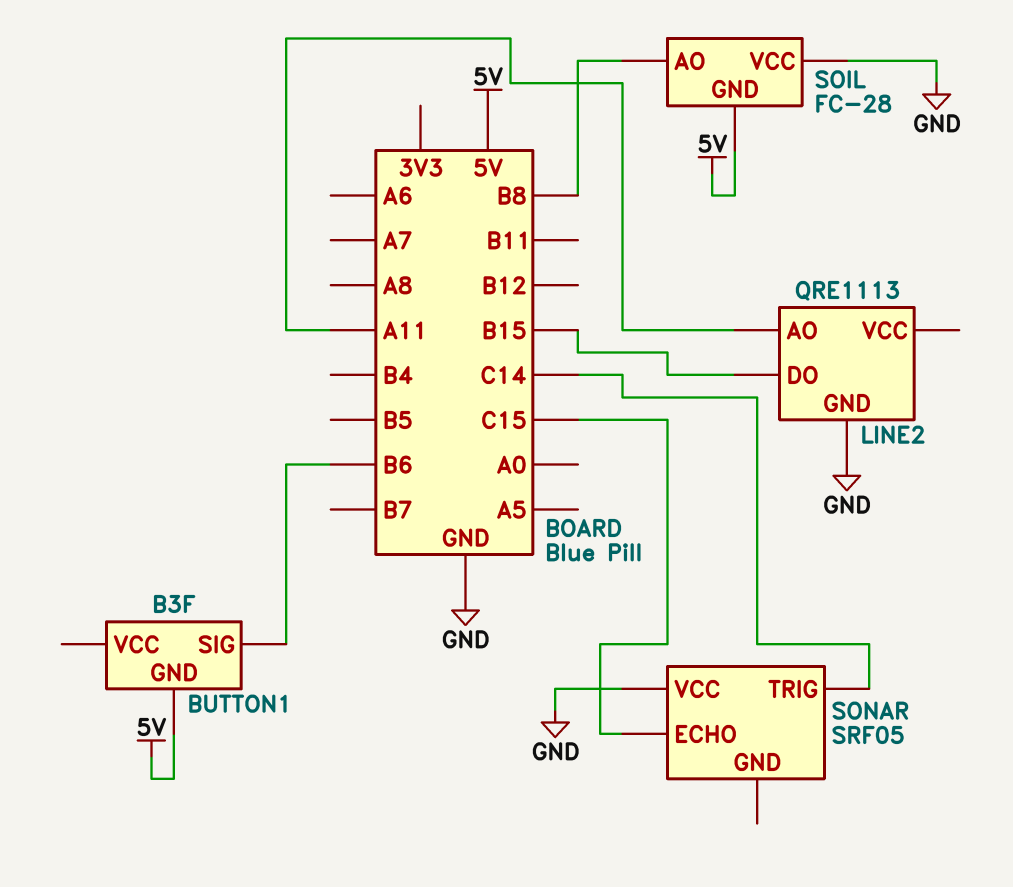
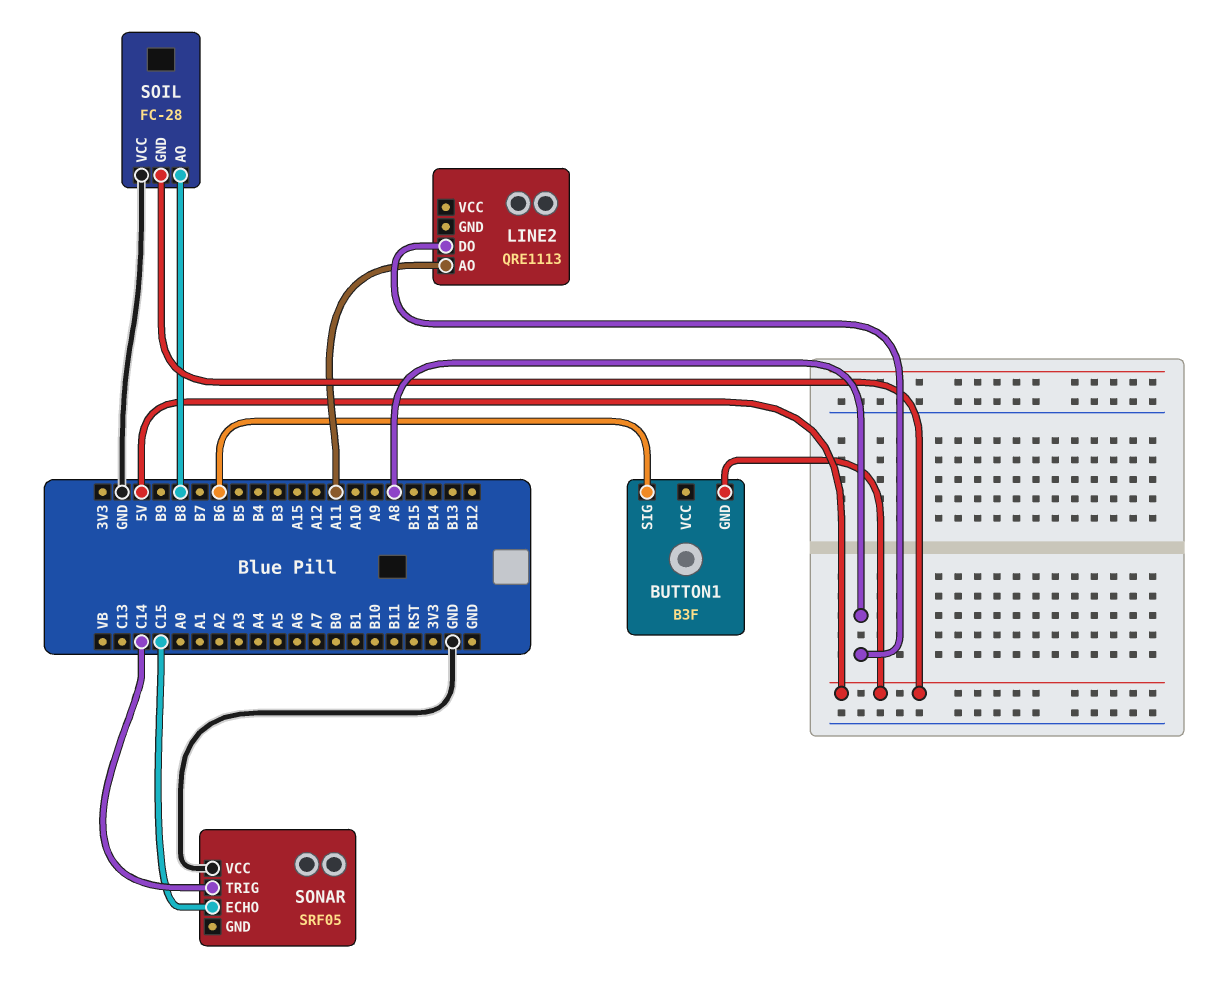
LINE2 pin DO: B15 -> A8
LINE2 pin GND: GND -> none

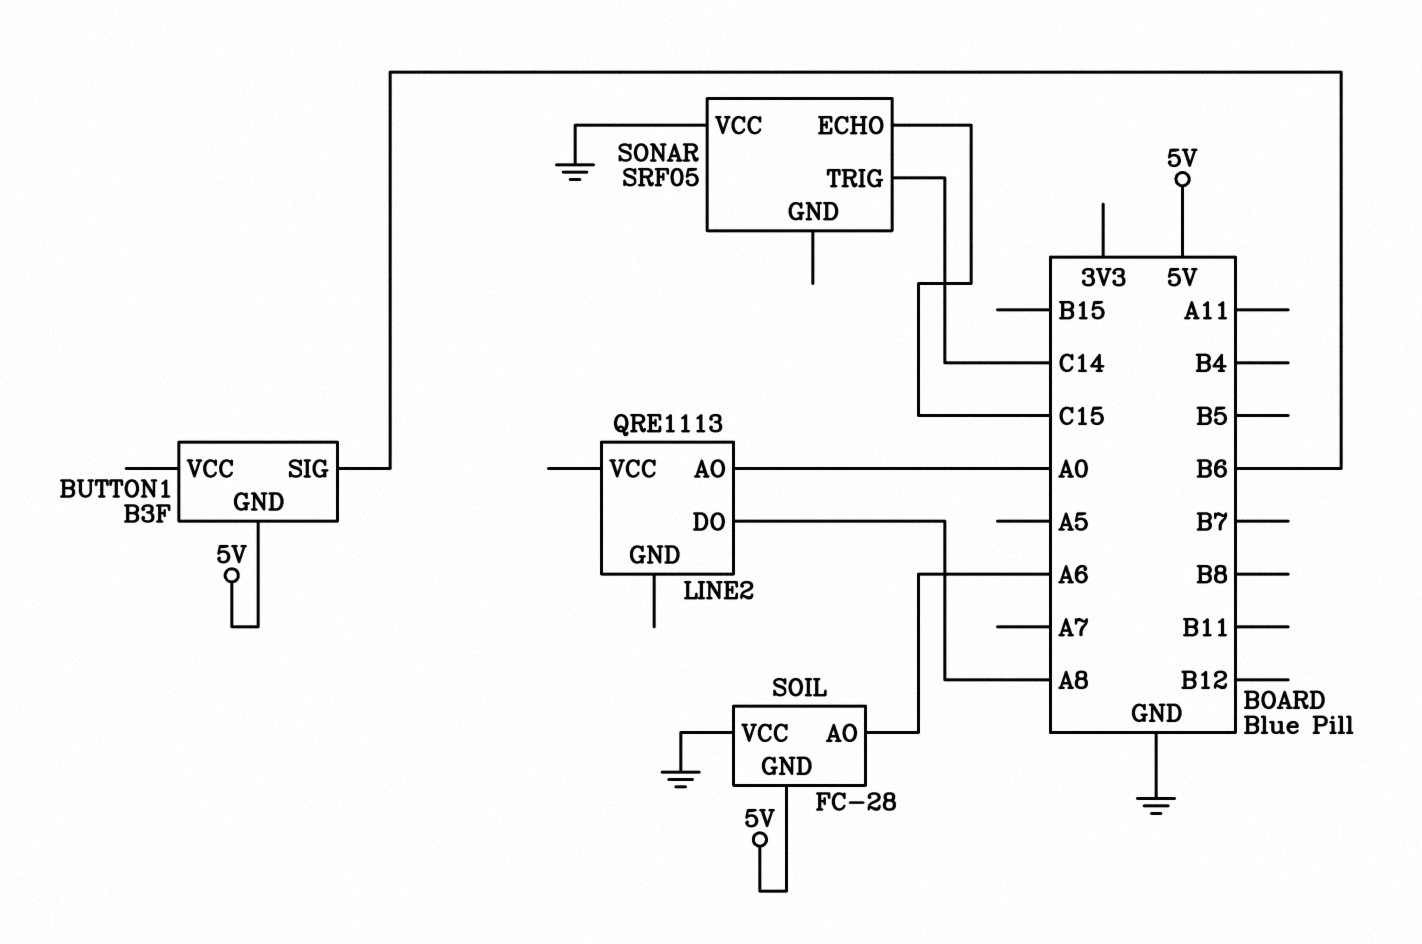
LINE2 pin AO: A11 -> A0
SOIL pin AO: B8 -> A6

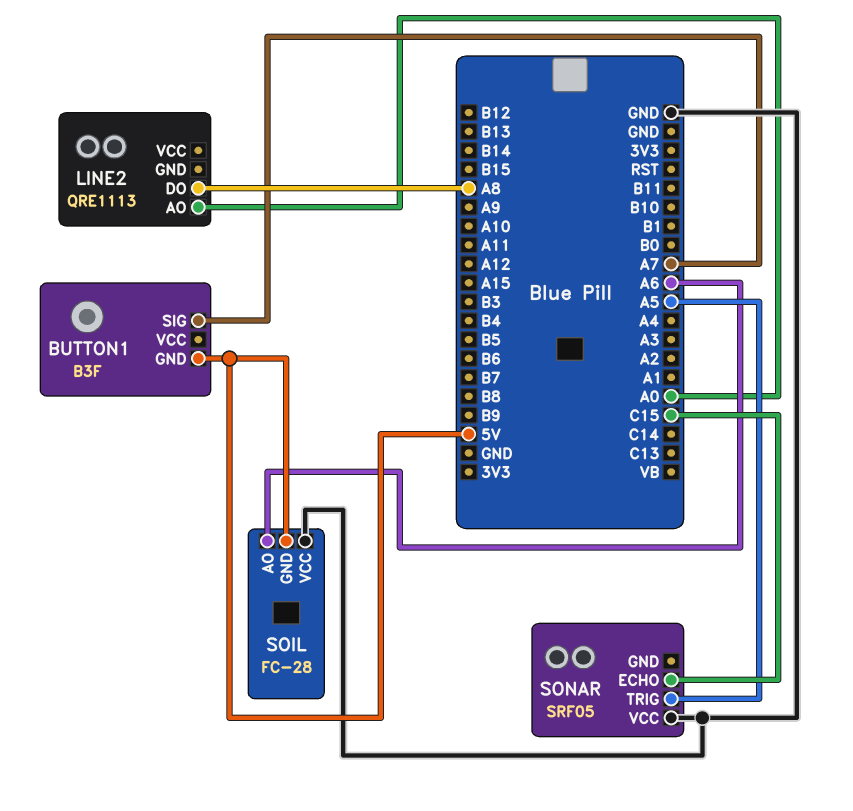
BUTTON1 pin SIG: B6 -> A7
SONAR pin TRIG: C14 -> A5

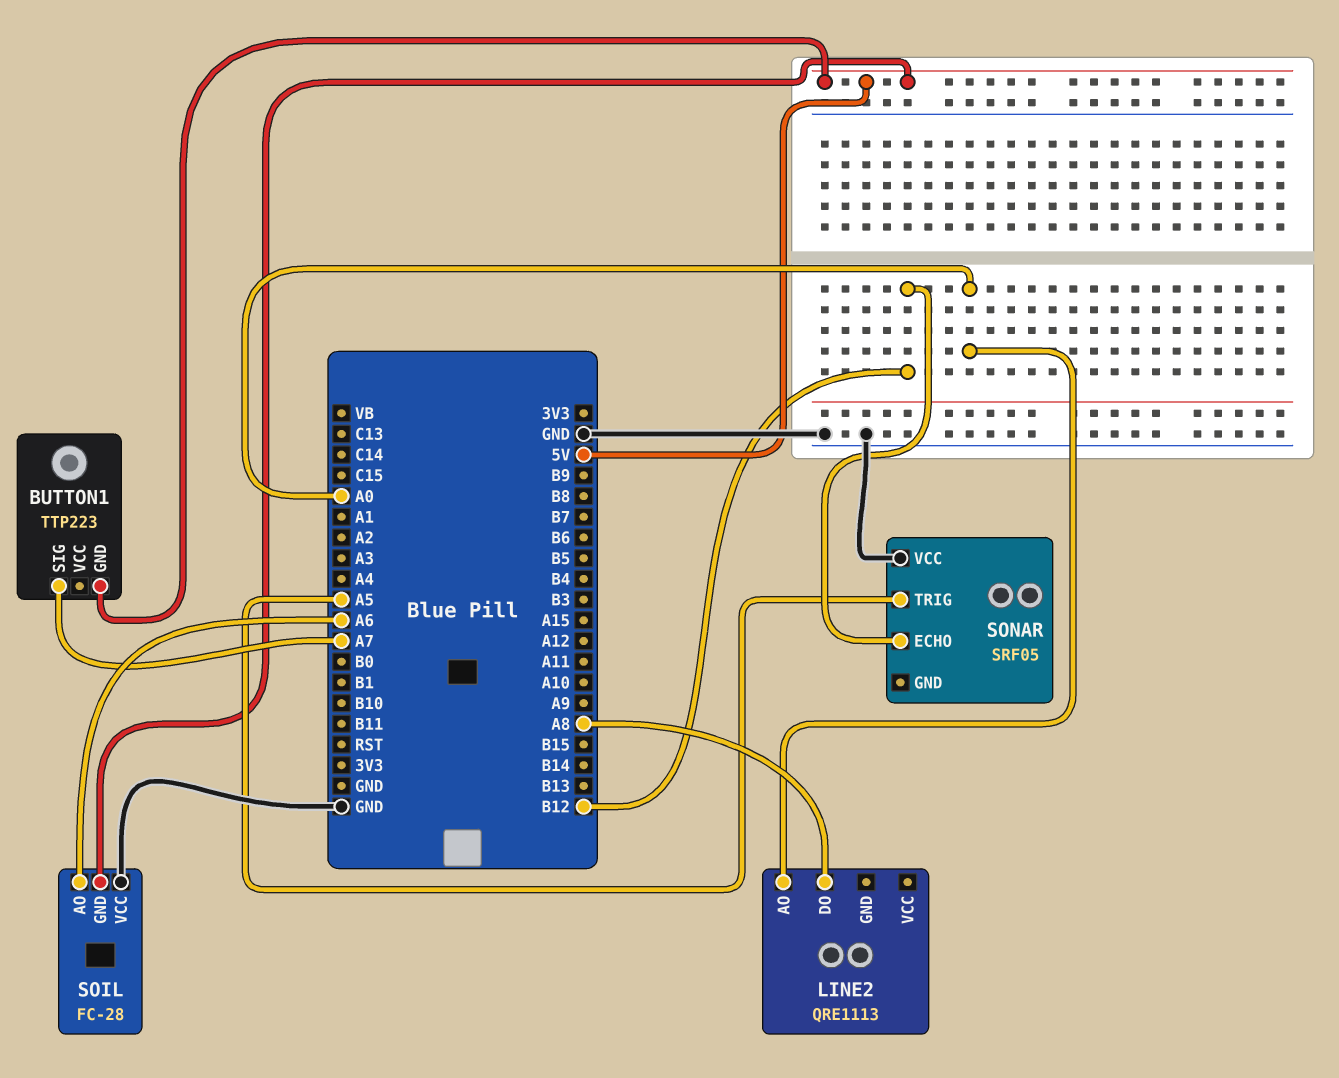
BUTTON1: B3F -> TTP223
SONAR pin ECHO: C15 -> B12

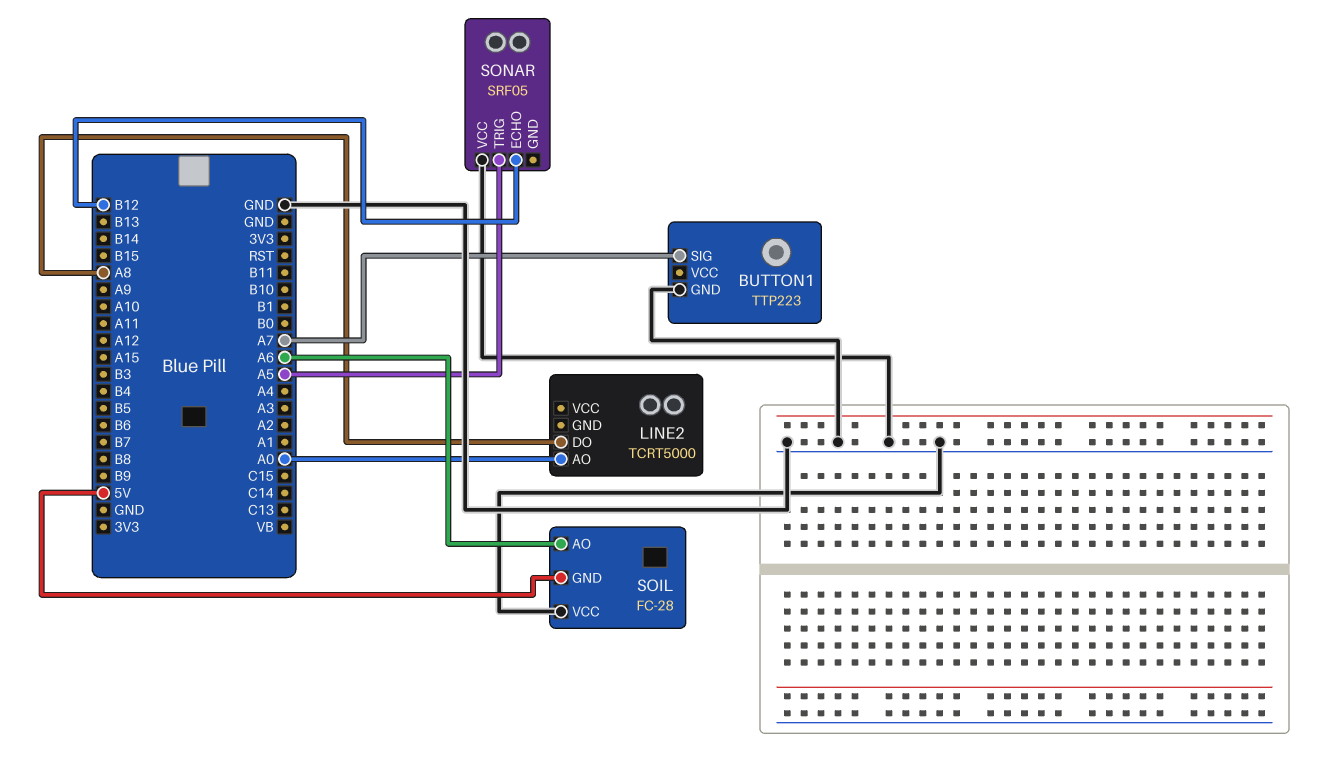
BUTTON1 pin GND: 5V -> GND
LINE2: QRE1113 -> TCRT5000

